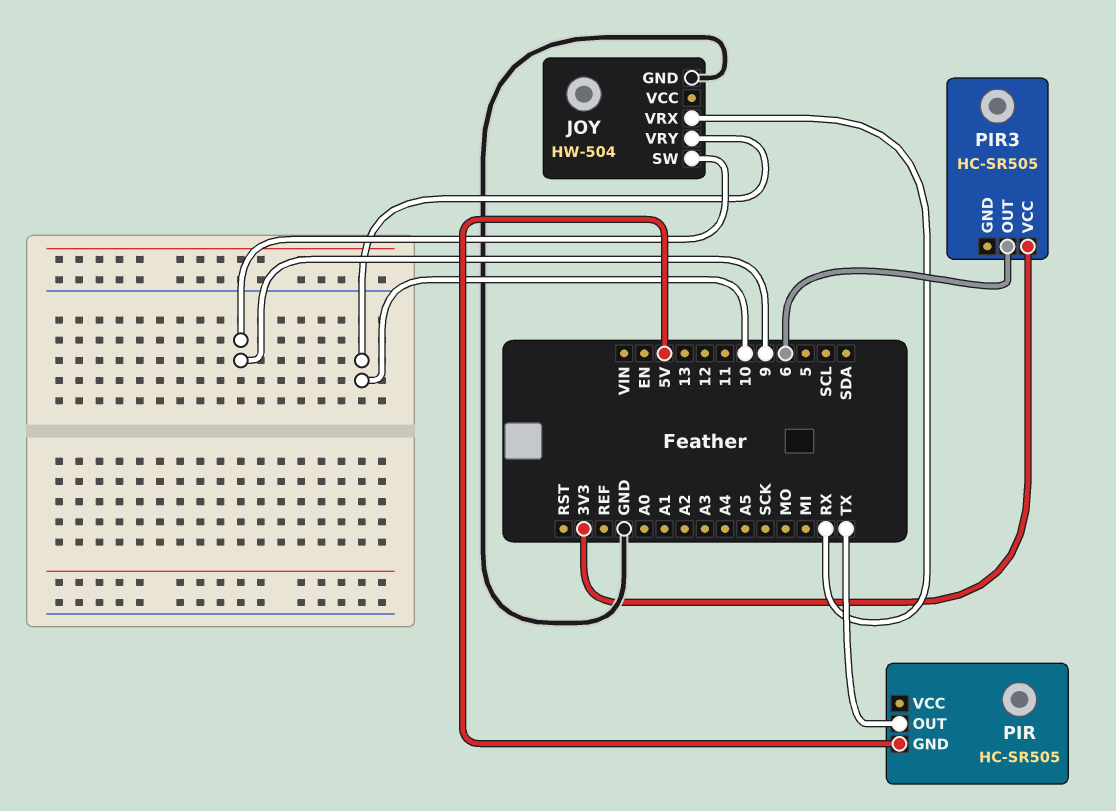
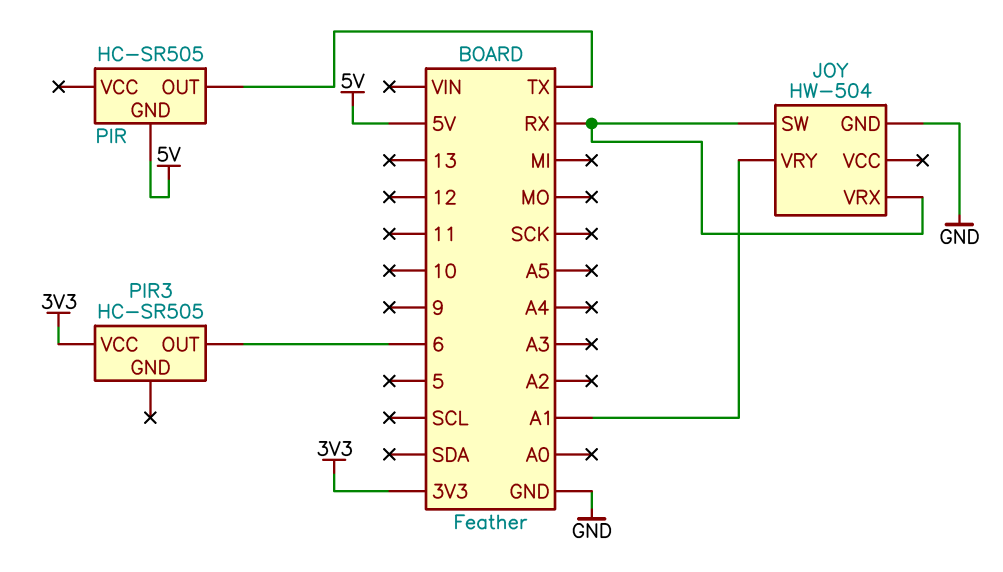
JOY pin SW: 9 -> RX
JOY pin VRY: 10 -> A1

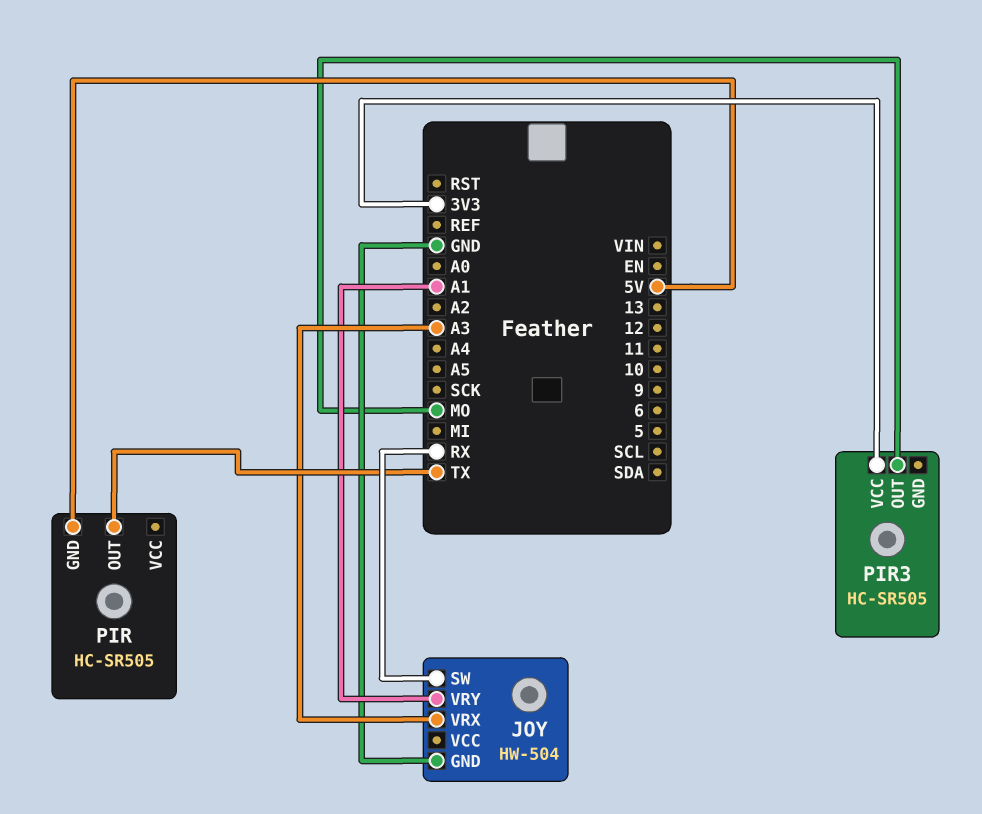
JOY pin VRX: RX -> A3
PIR3 pin OUT: 6 -> MO

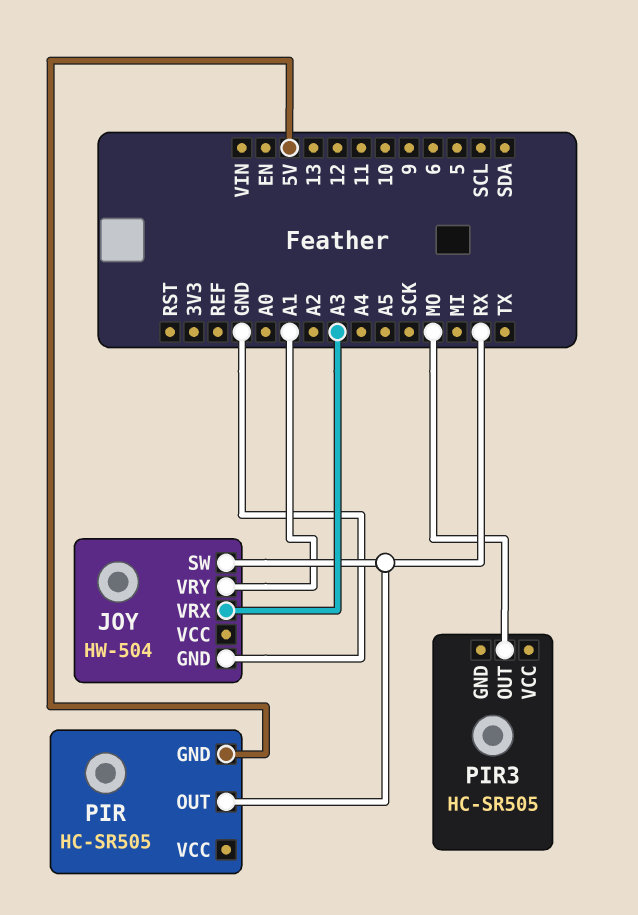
PIR pin OUT: TX -> RX
PIR3 pin VCC: 3V3 -> none

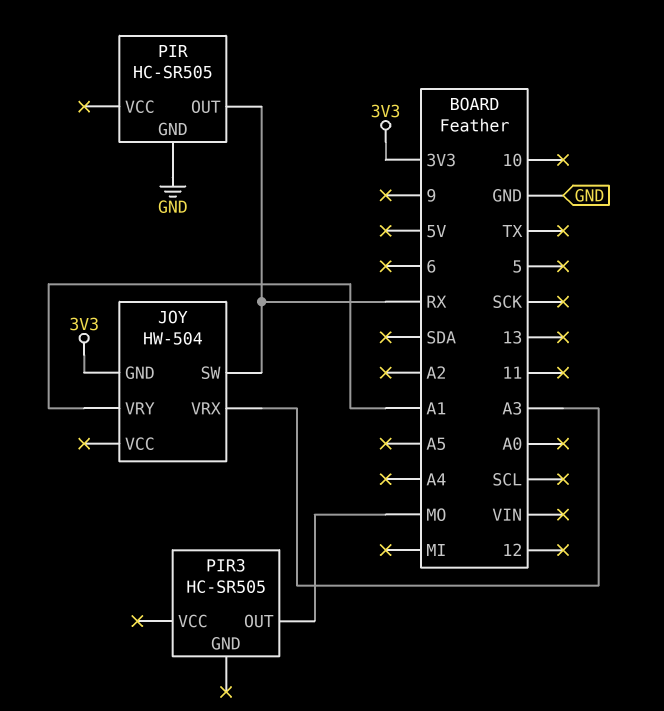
JOY pin GND: GND -> 3V3
PIR pin GND: 5V -> GND

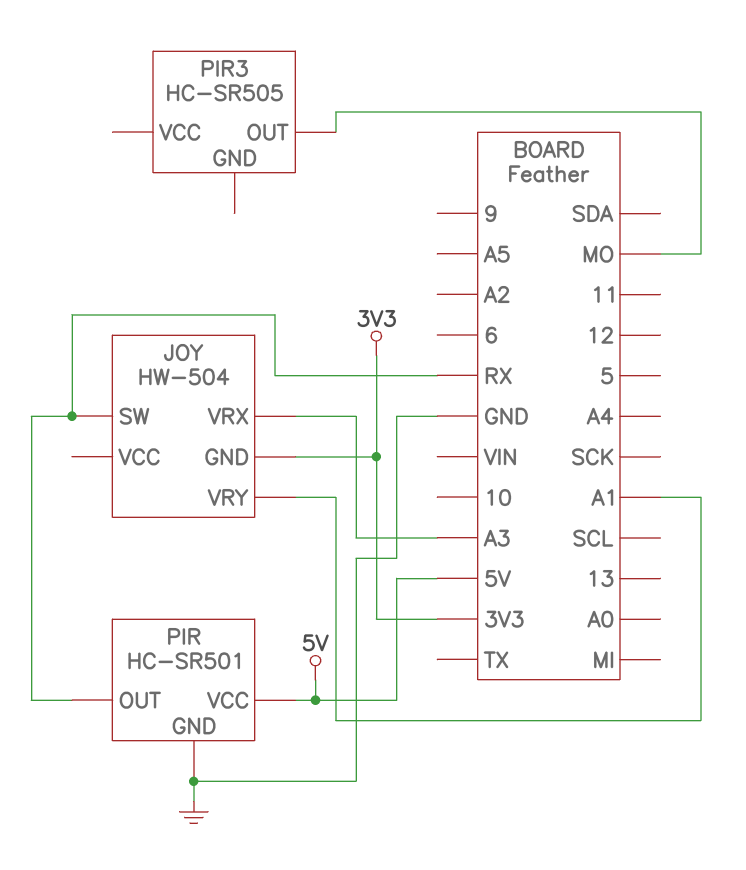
PIR: HC-SR505 -> HC-SR501
PIR pin VCC: none -> 5V

